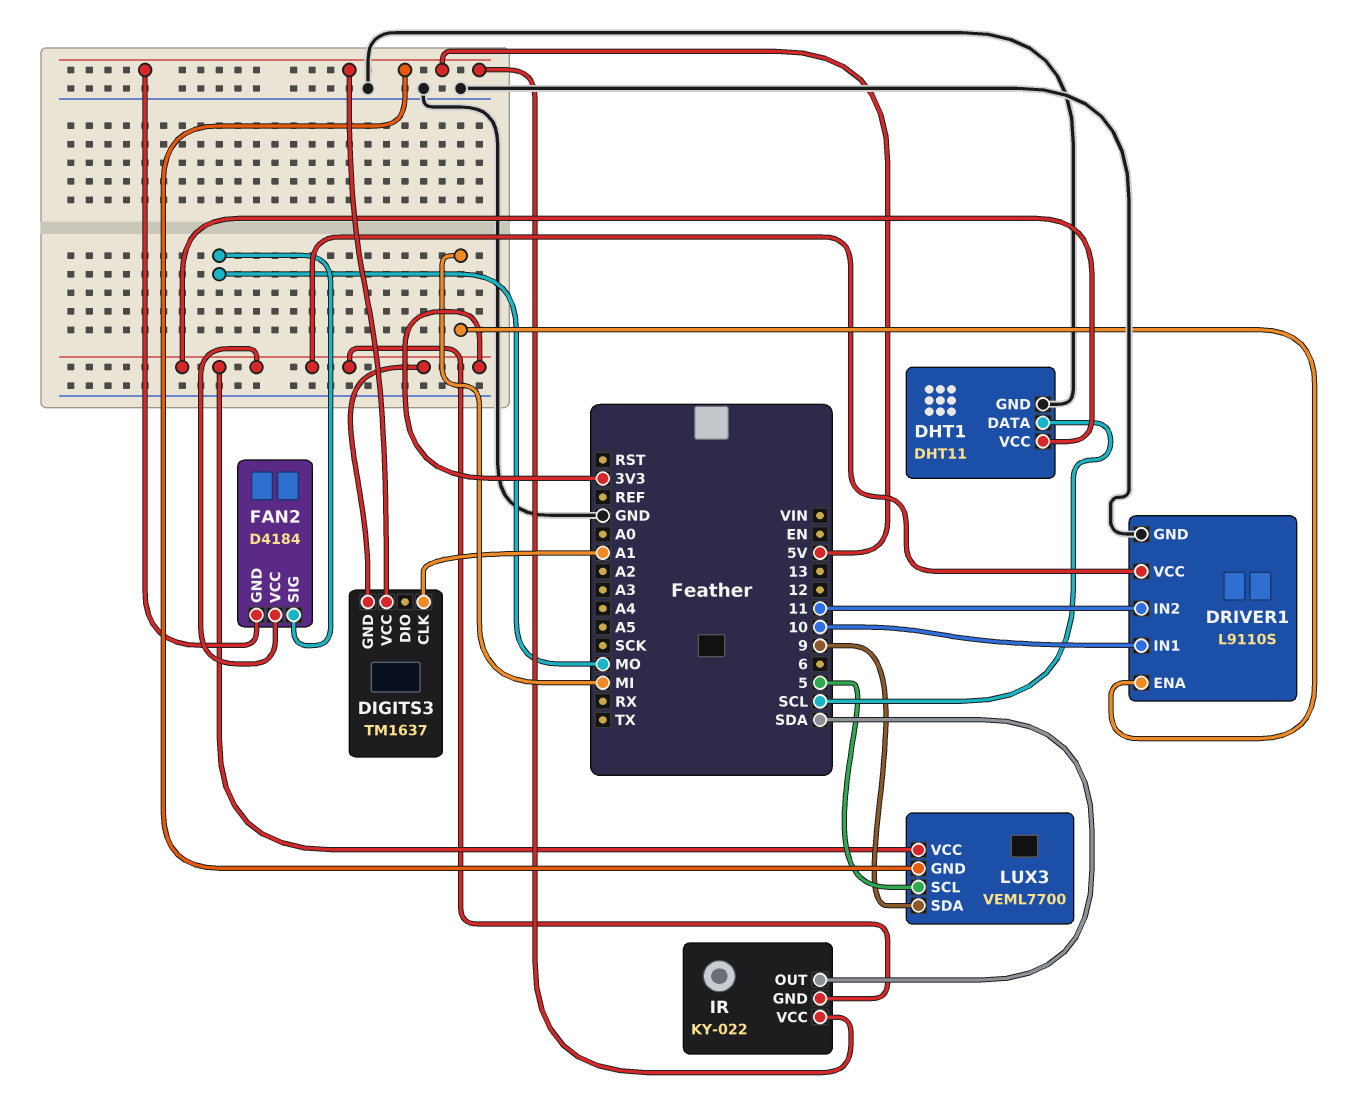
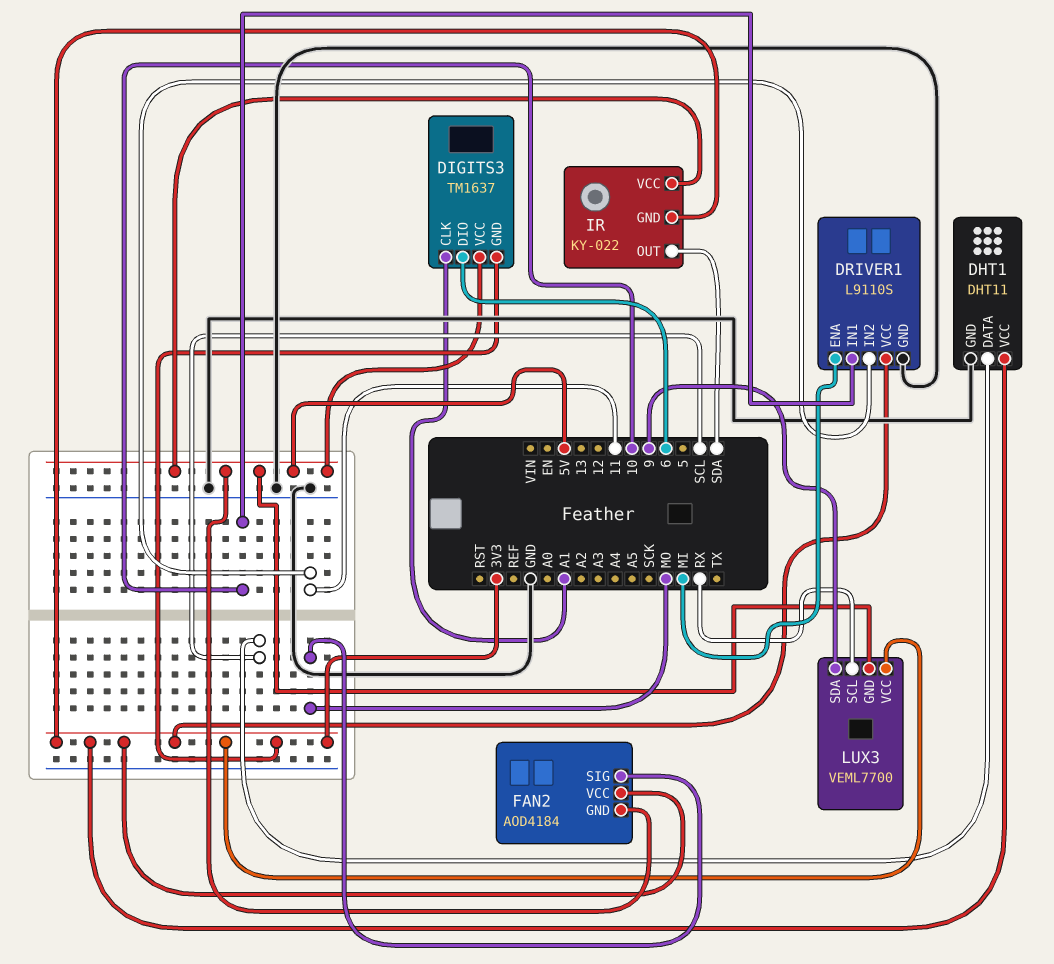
DIGITS3 pin DIO: none -> 6
FAN2: D4184 -> AOD4184
LUX3 pin SCL: 5 -> RX

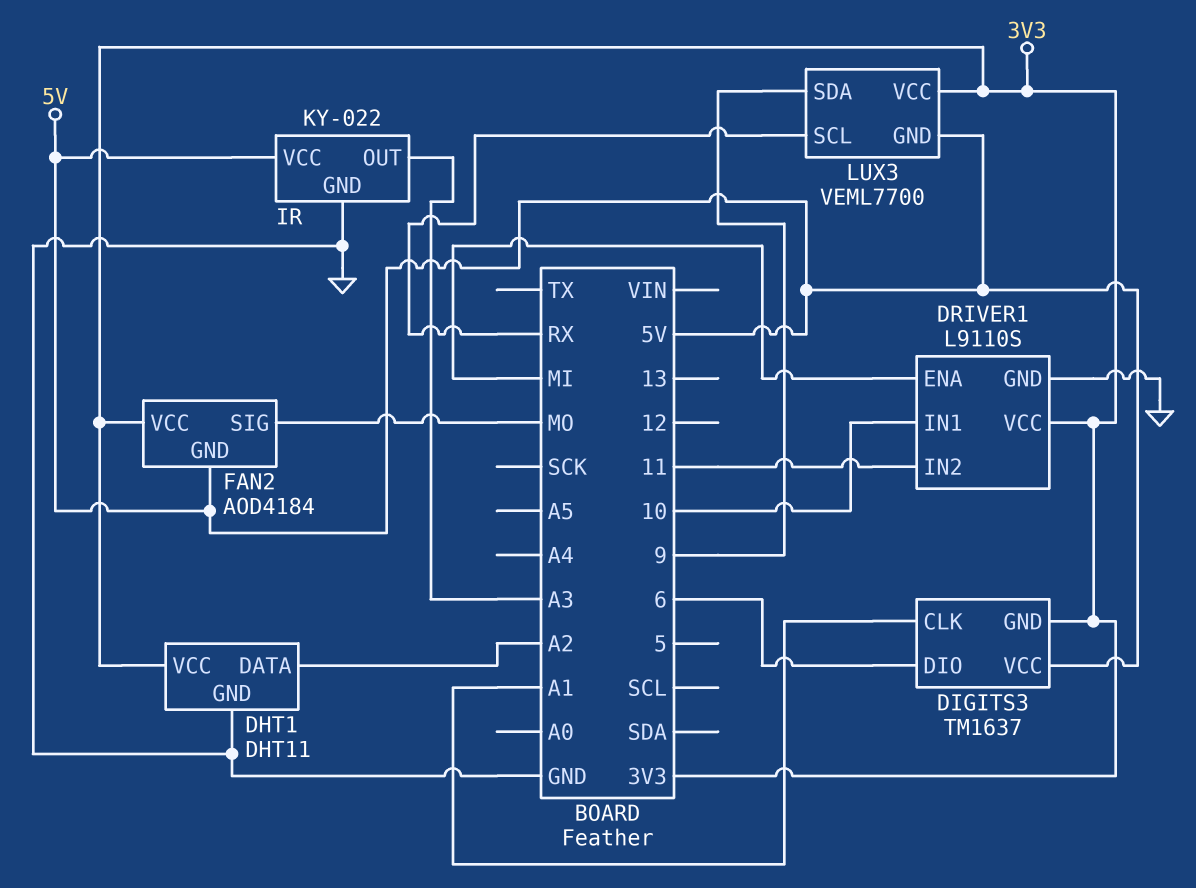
DHT1 pin DATA: SCL -> A2
IR pin GND: 3V3 -> GND
IR pin OUT: SDA -> A3

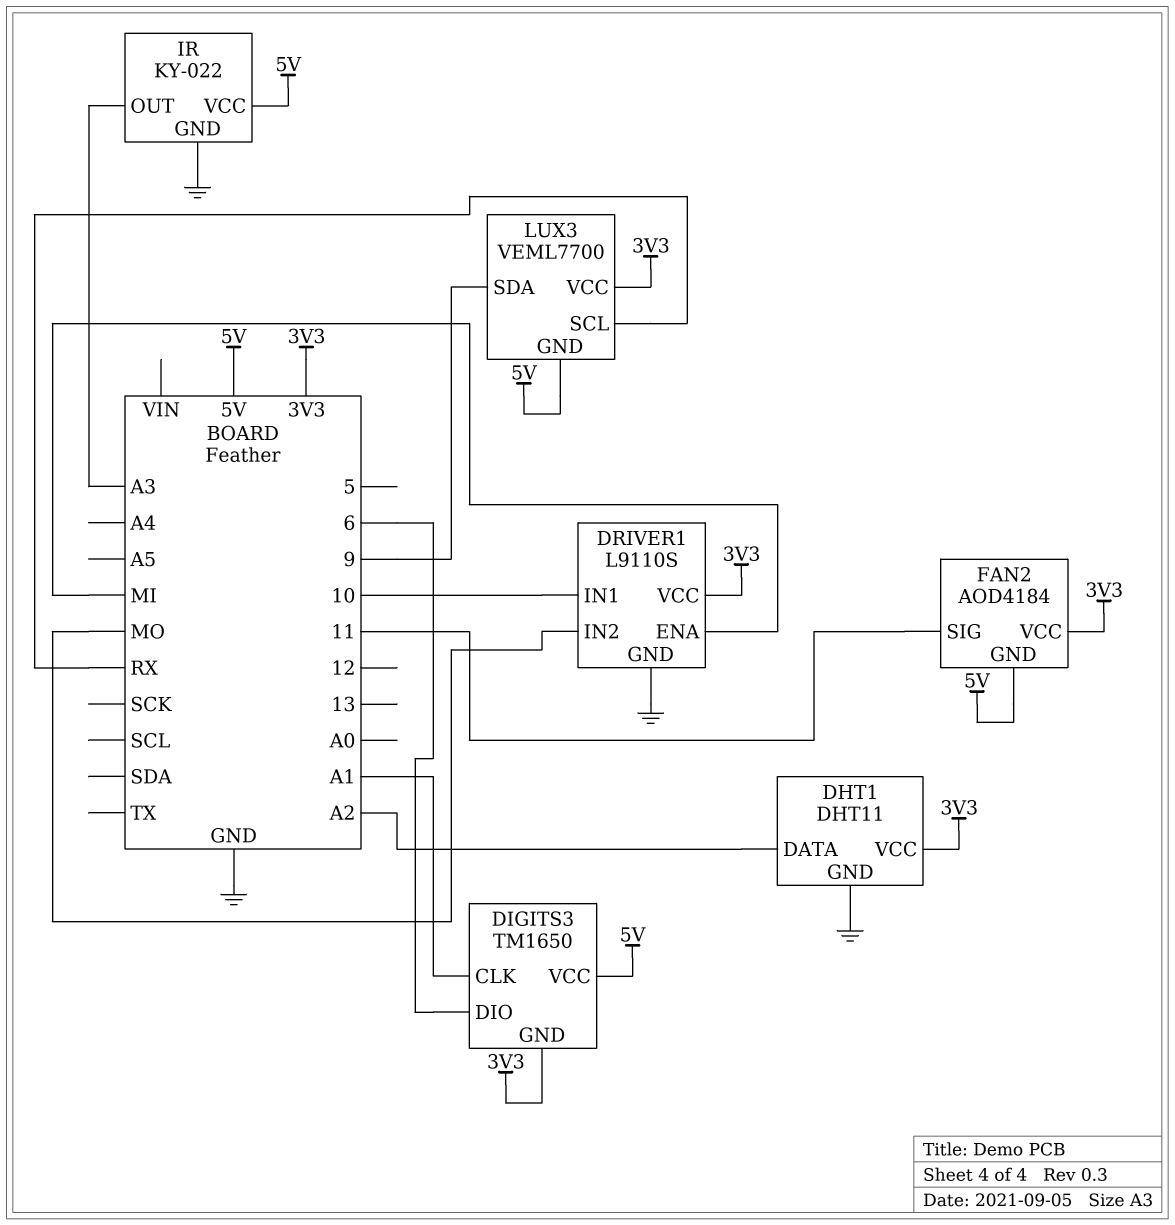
DIGITS3: TM1637 -> TM1650
DRIVER1 pin IN2: 11 -> MO
FAN2 pin SIG: MO -> 11

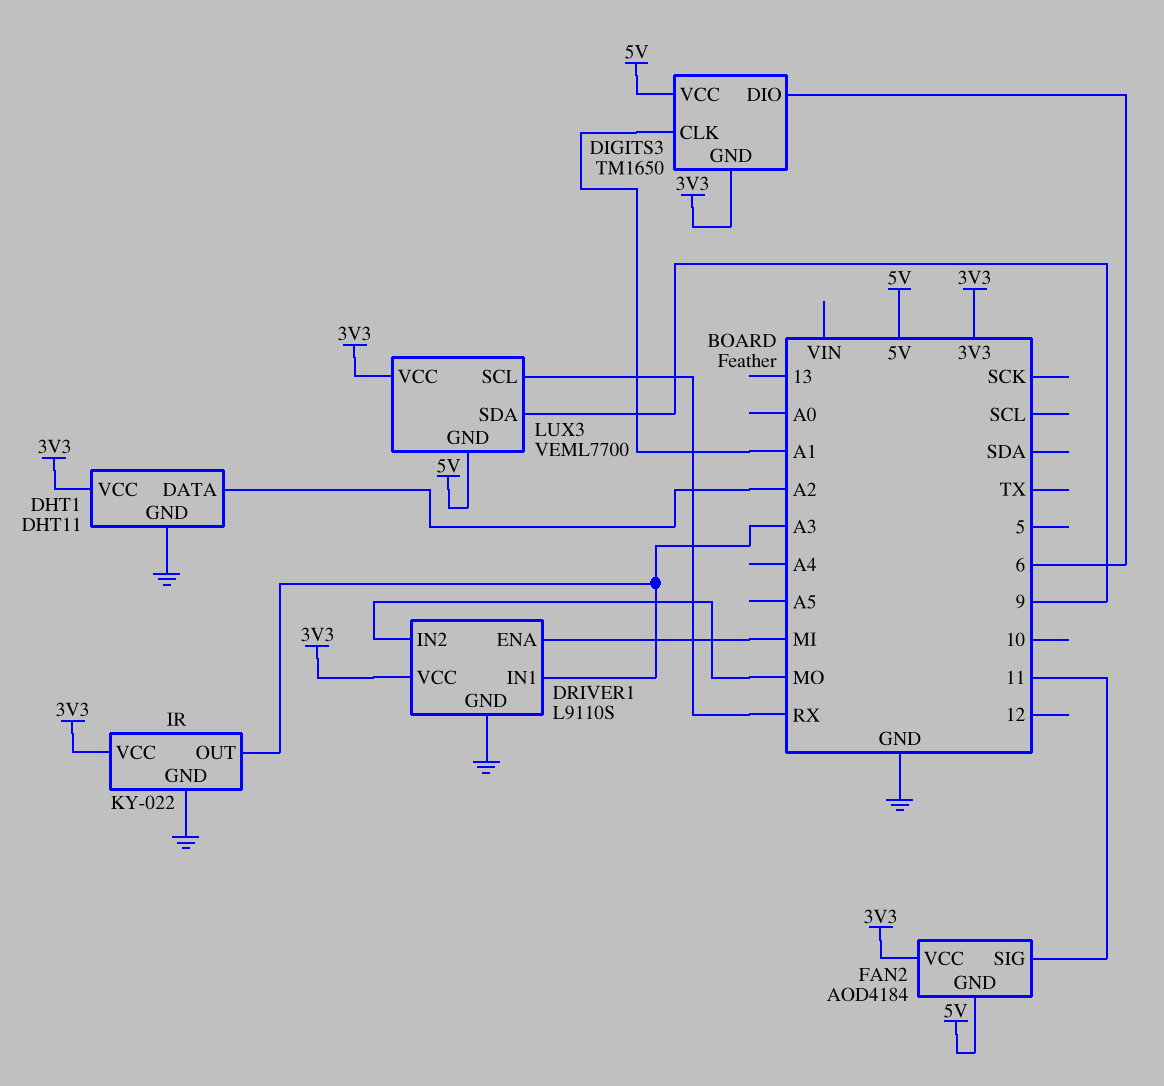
DRIVER1 pin IN1: 10 -> A3
IR pin VCC: 5V -> 3V3

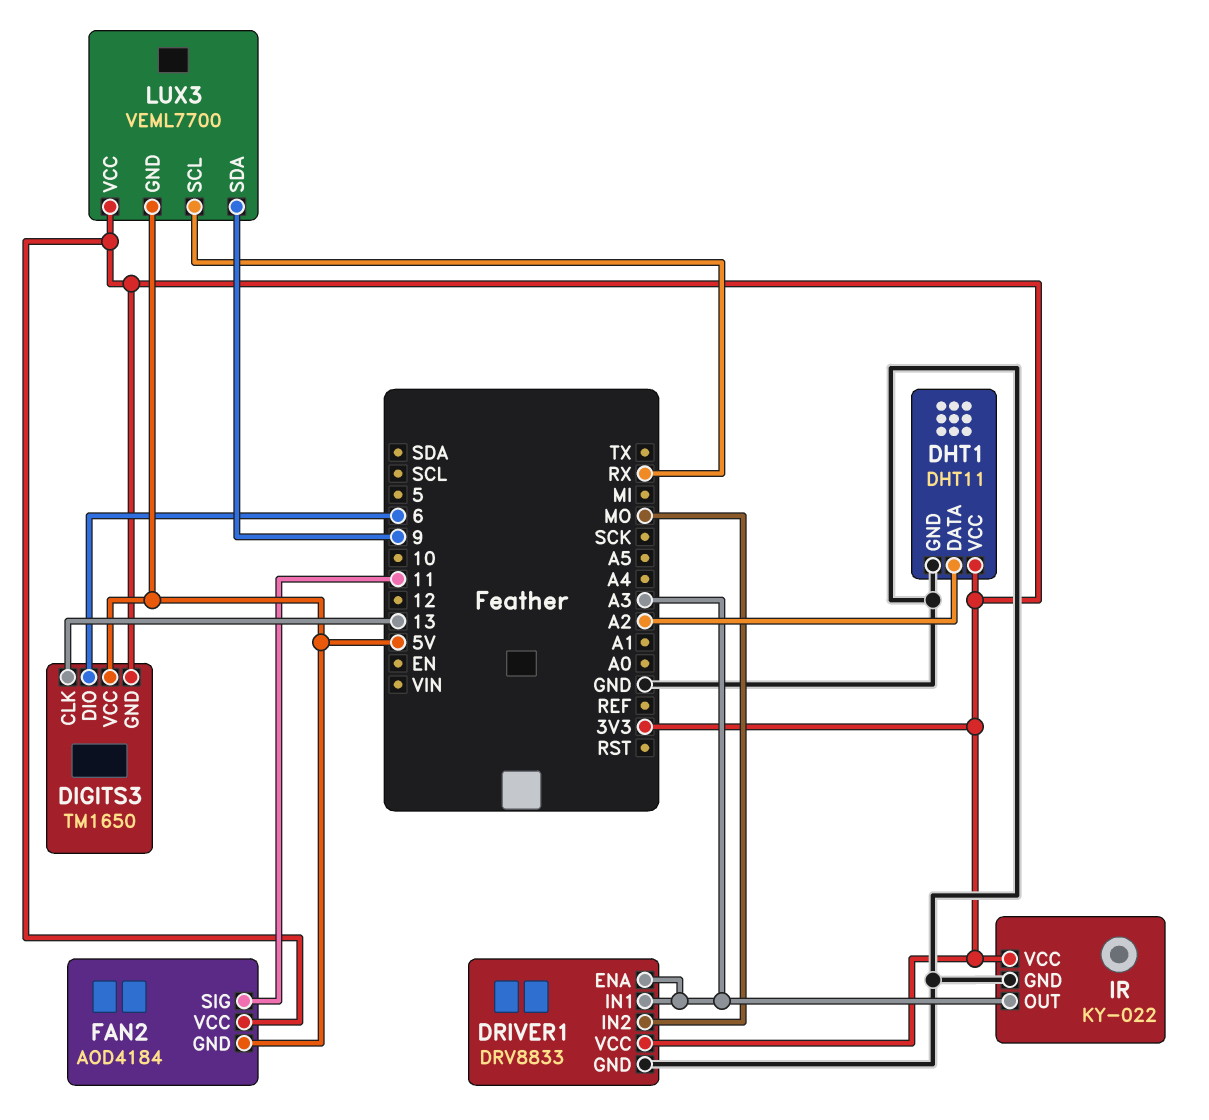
DIGITS3 pin CLK: A1 -> 13
DRIVER1: L9110S -> DRV8833
DRIVER1 pin ENA: MI -> A3

